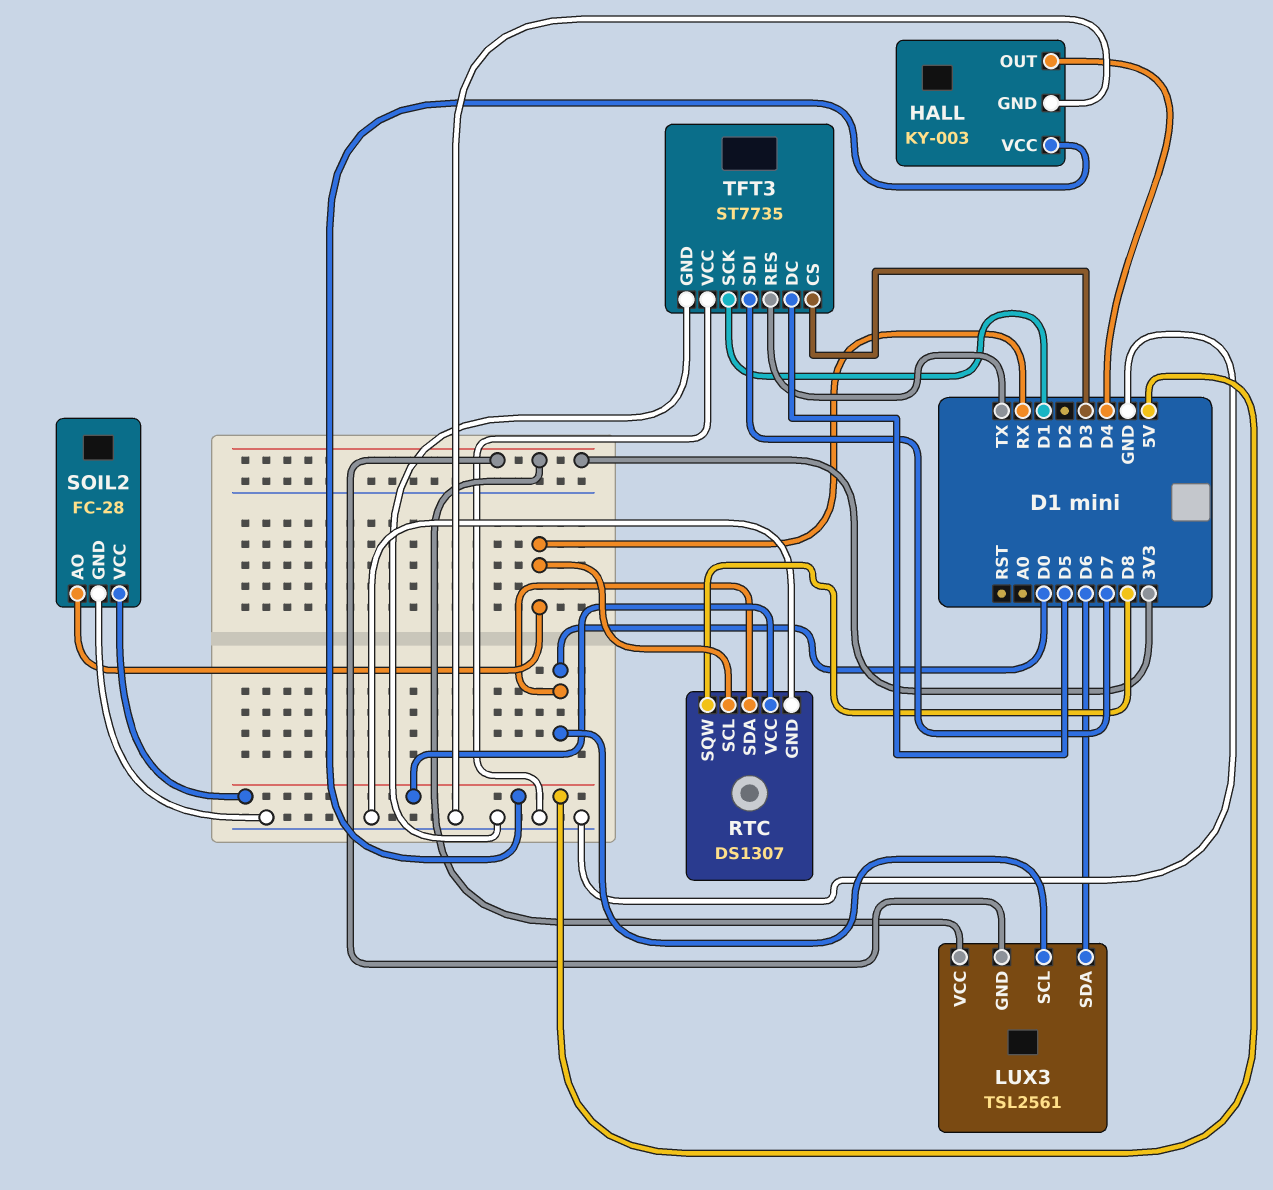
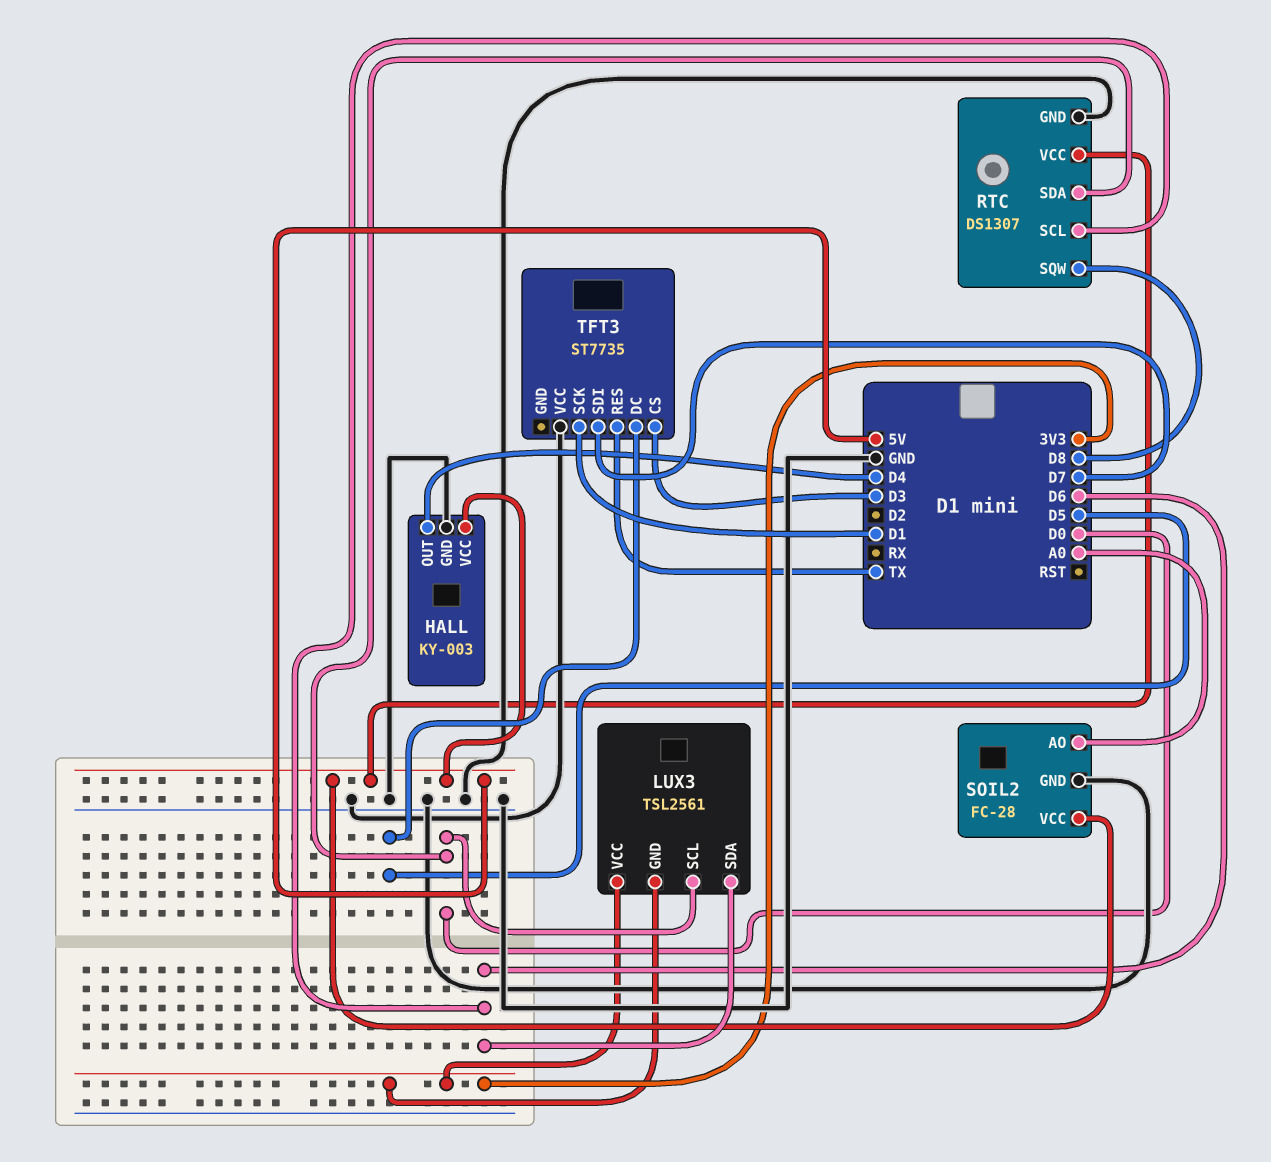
RTC pin SCL: RX -> D6
SOIL2 pin AO: RX -> A0
TFT3 pin GND: GND -> none

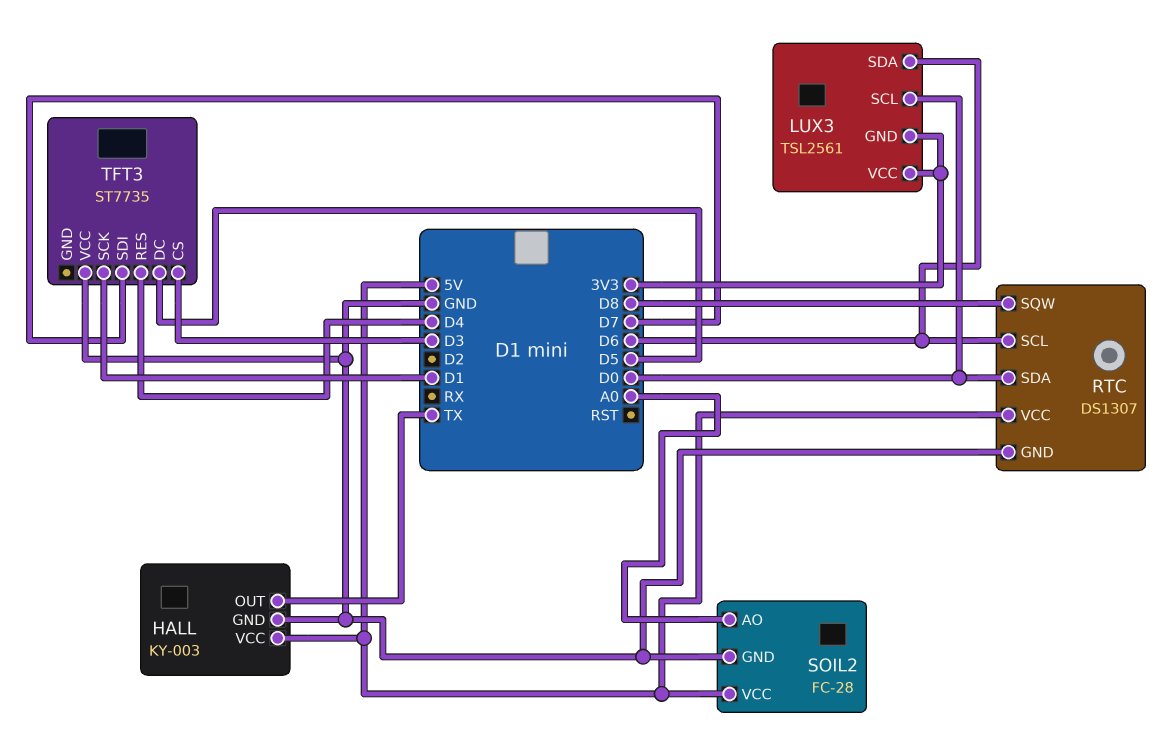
HALL pin OUT: D4 -> TX
TFT3 pin RES: TX -> D4

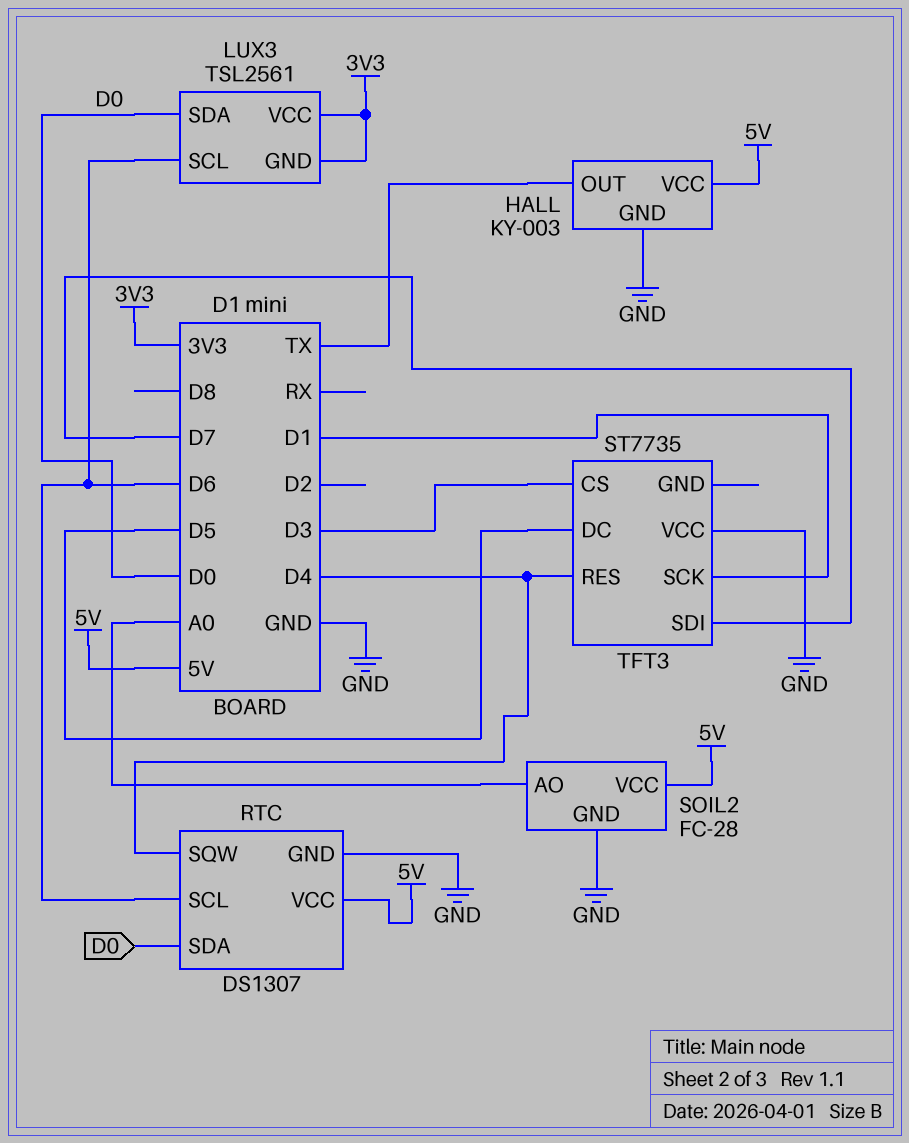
LUX3 pin SCL: D0 -> D6
LUX3 pin SDA: D6 -> D0
RTC pin SQW: D8 -> D4

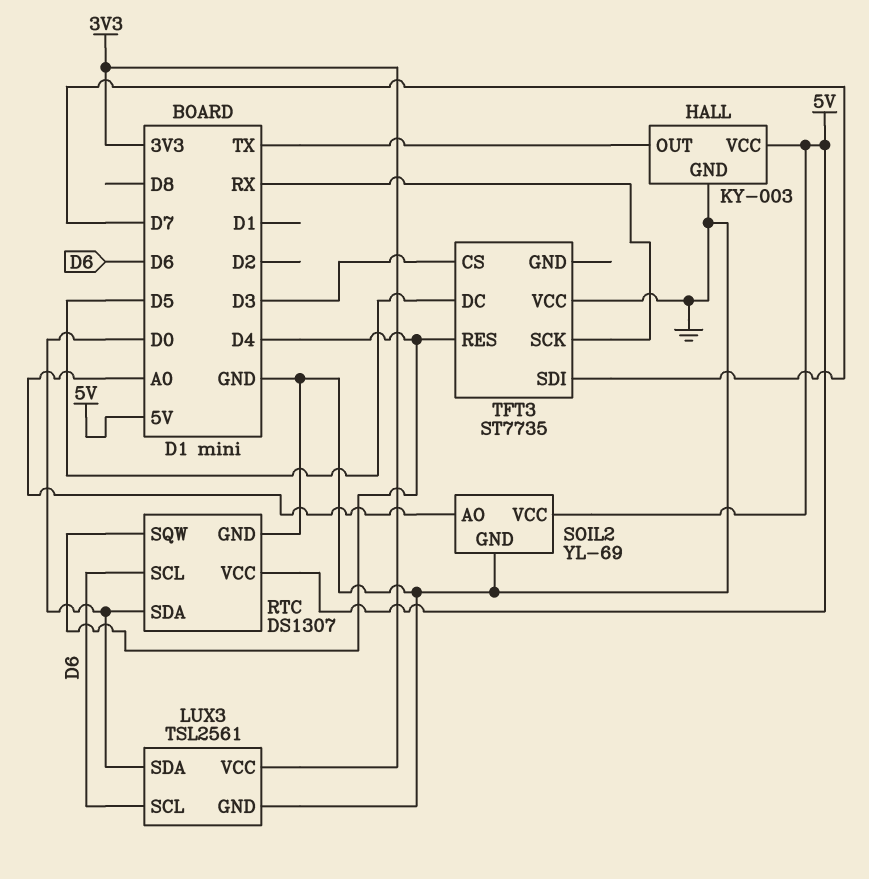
LUX3 pin GND: 3V3 -> GND
SOIL2: FC-28 -> YL-69
TFT3 pin SCK: D1 -> RX

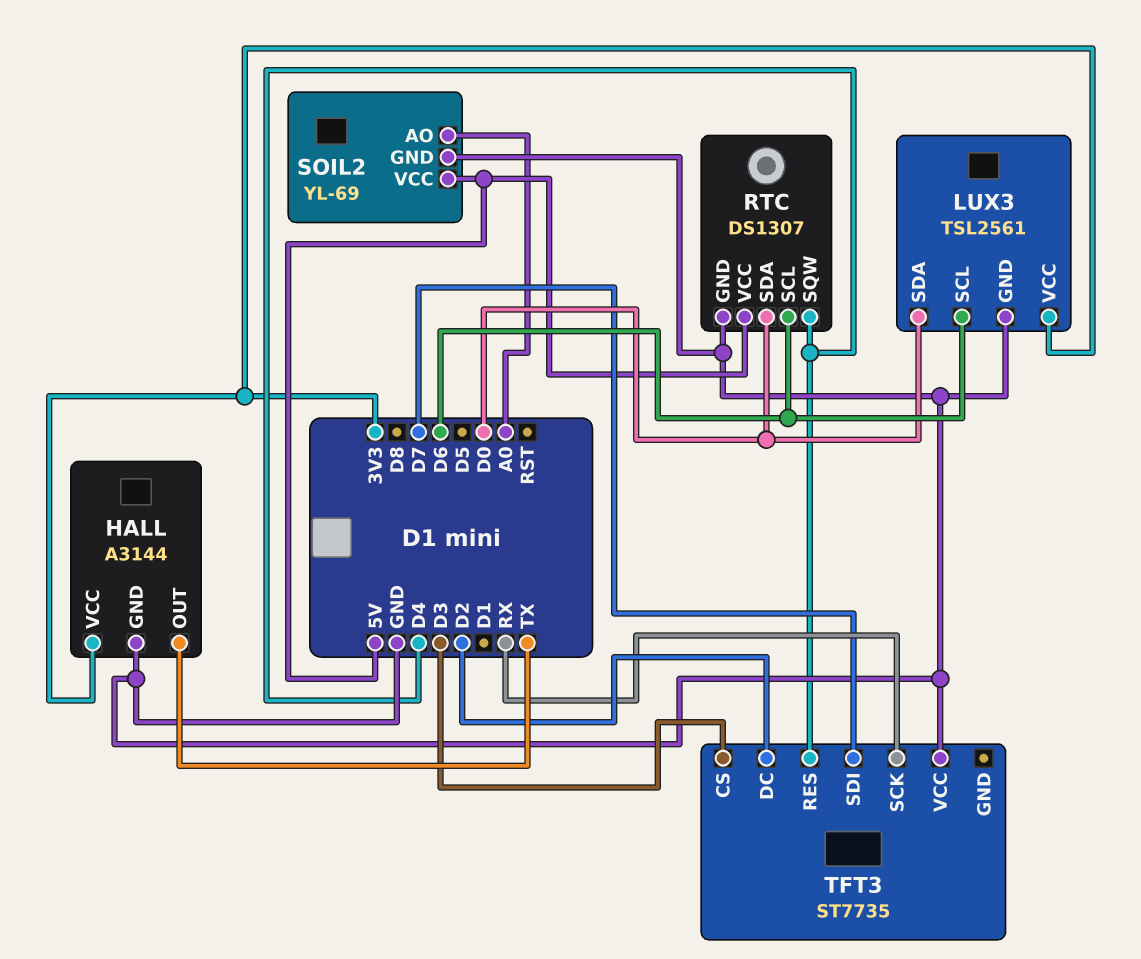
HALL: KY-003 -> A3144
HALL pin VCC: 5V -> 3V3
TFT3 pin DC: D5 -> D2

